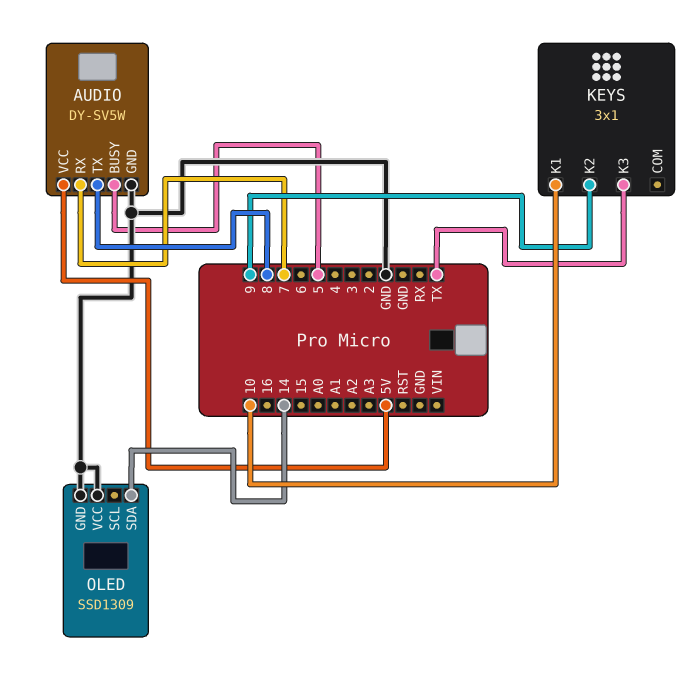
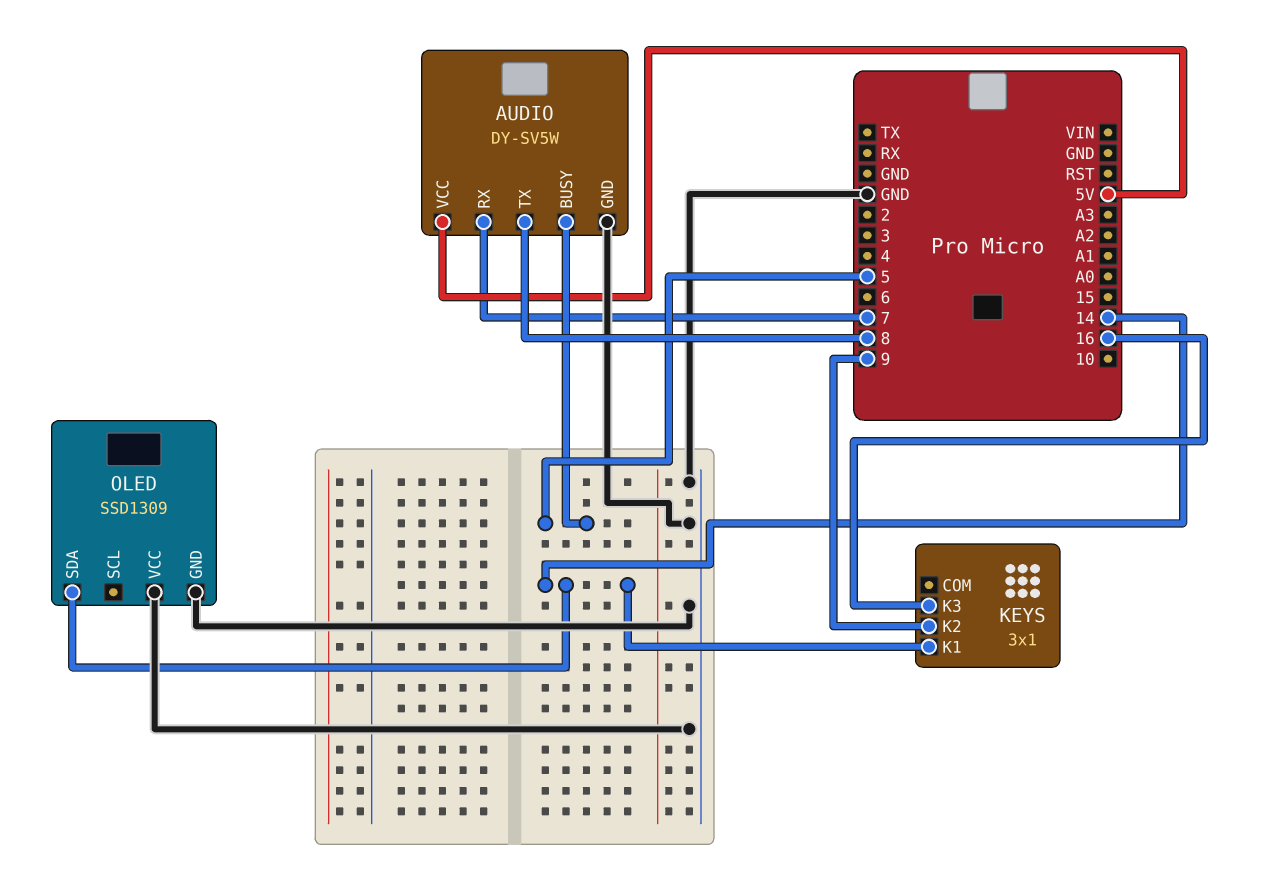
KEYS pin K1: 10 -> 14
KEYS pin K3: TX -> 16

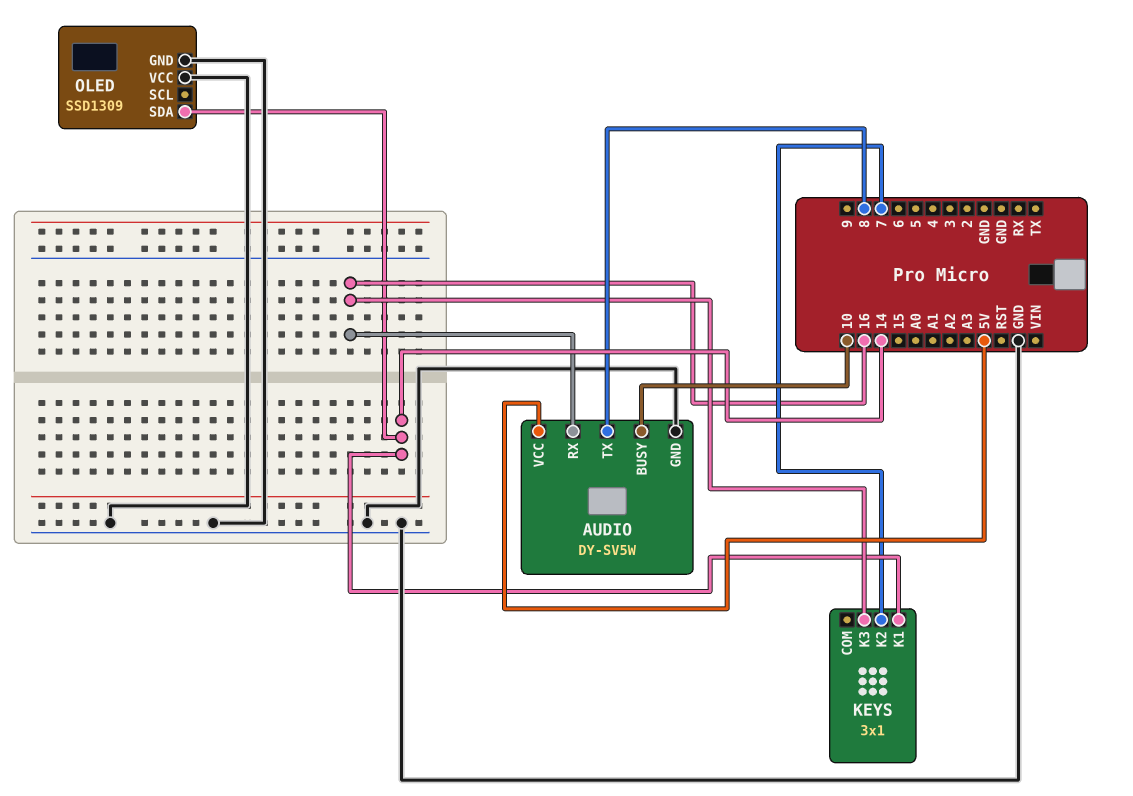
AUDIO pin BUSY: 5 -> 10
AUDIO pin RX: 7 -> 16
KEYS pin K2: 9 -> 7

